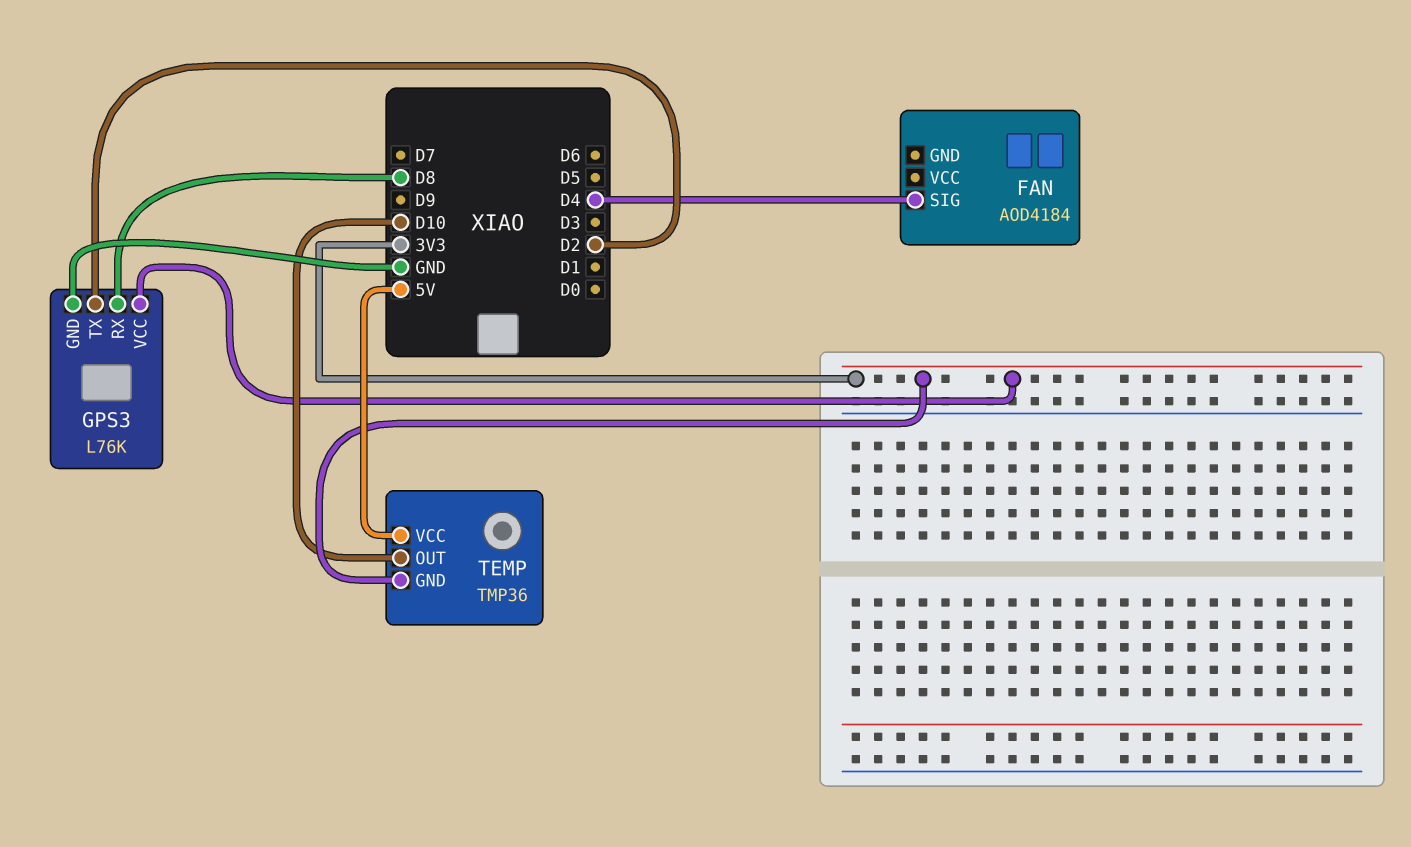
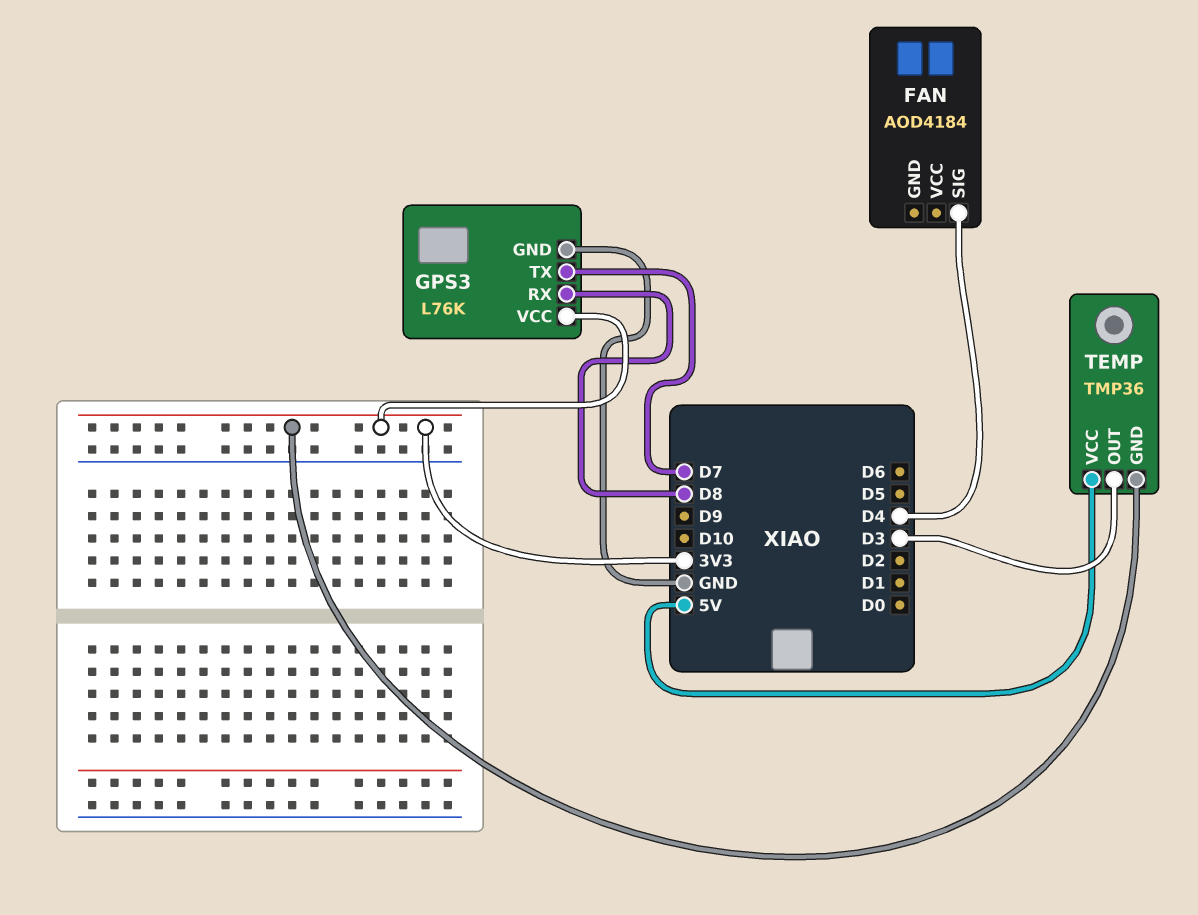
GPS3 pin TX: D2 -> D7
TEMP pin OUT: D10 -> D3

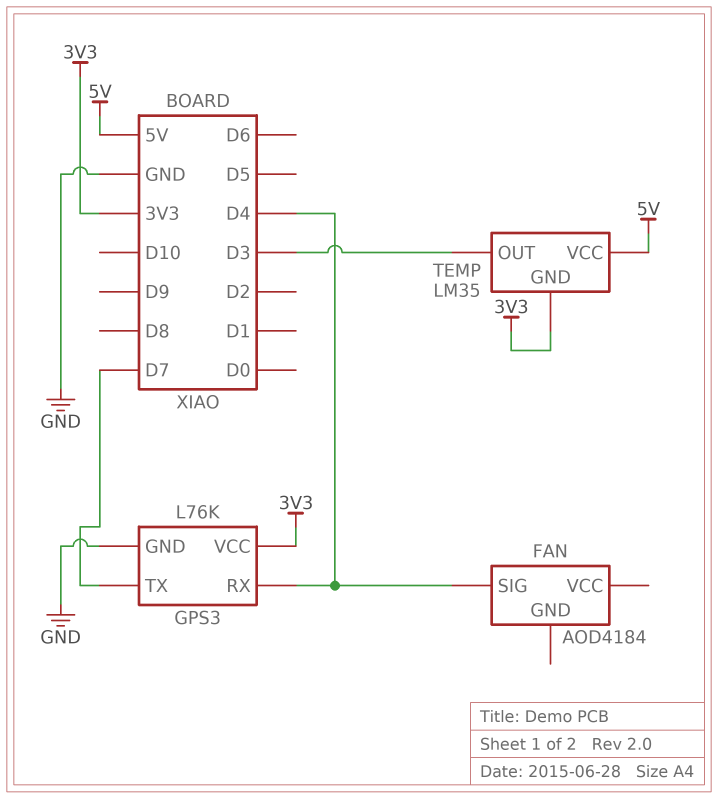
GPS3 pin RX: D8 -> D4
TEMP: TMP36 -> LM35

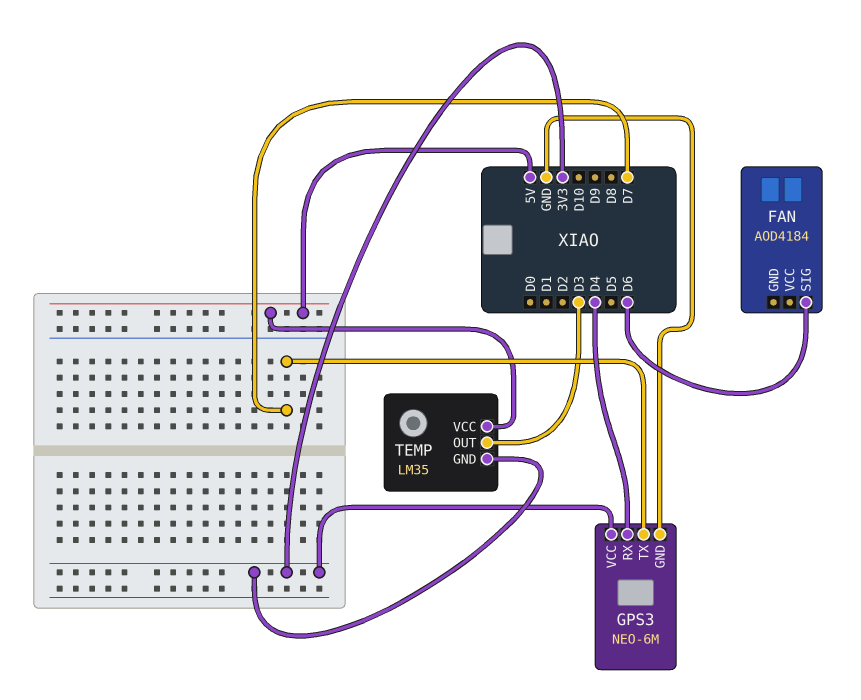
FAN pin SIG: D4 -> D6
GPS3: L76K -> NEO-6M

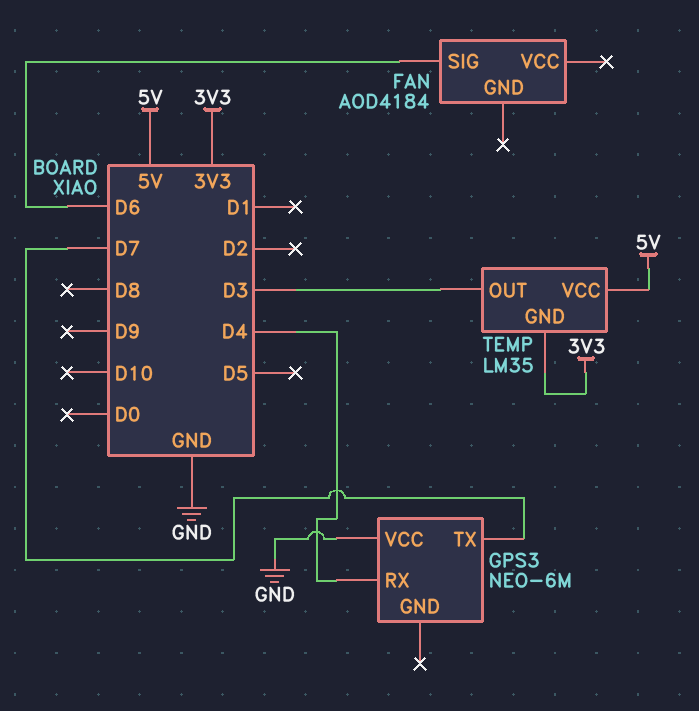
GPS3 pin GND: GND -> none
GPS3 pin VCC: 3V3 -> GND

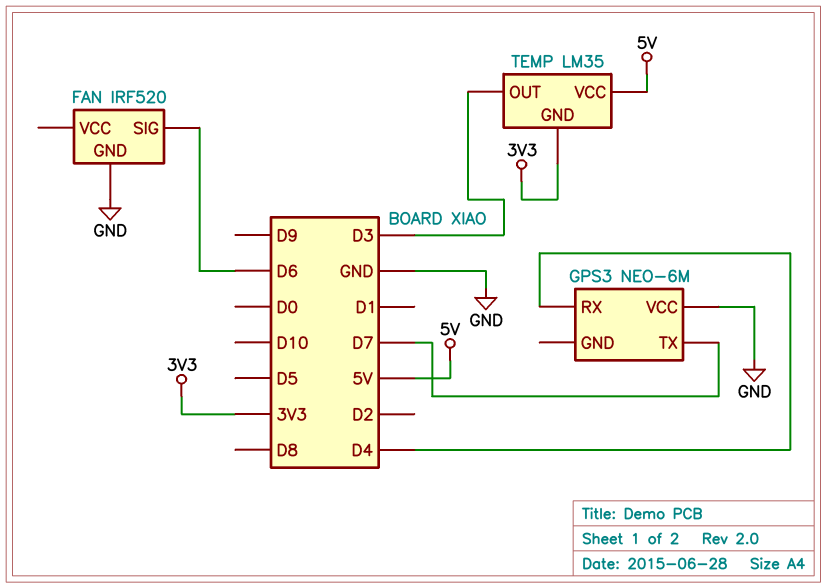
FAN: AOD4184 -> IRF520
FAN pin GND: none -> GND

